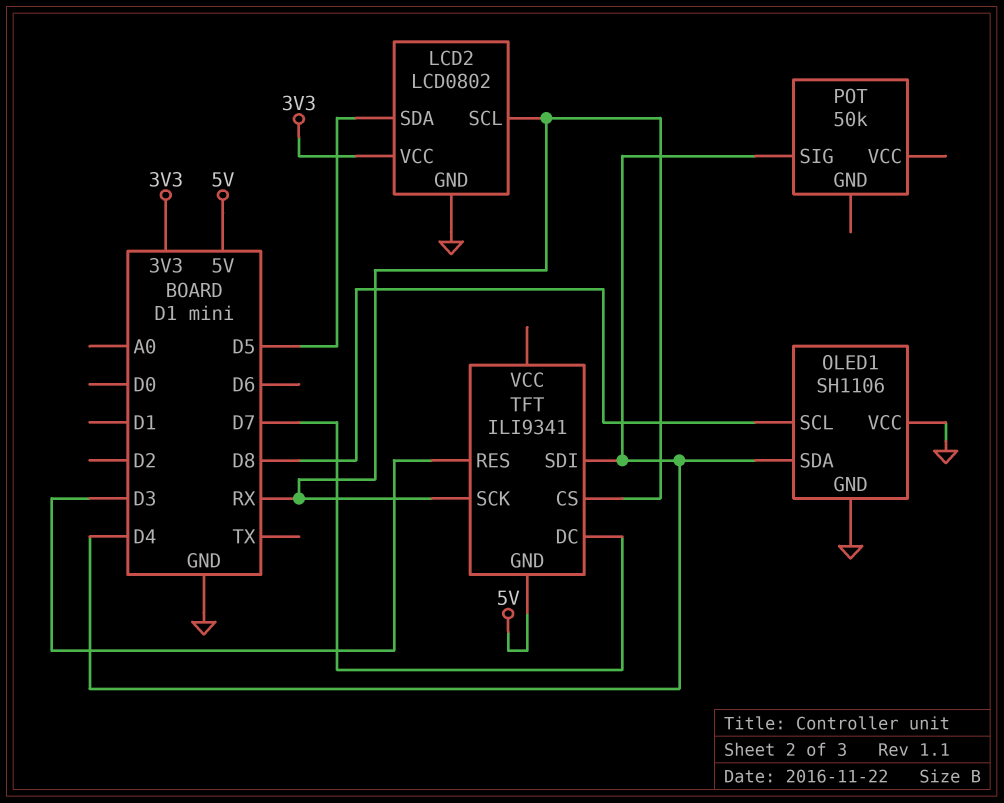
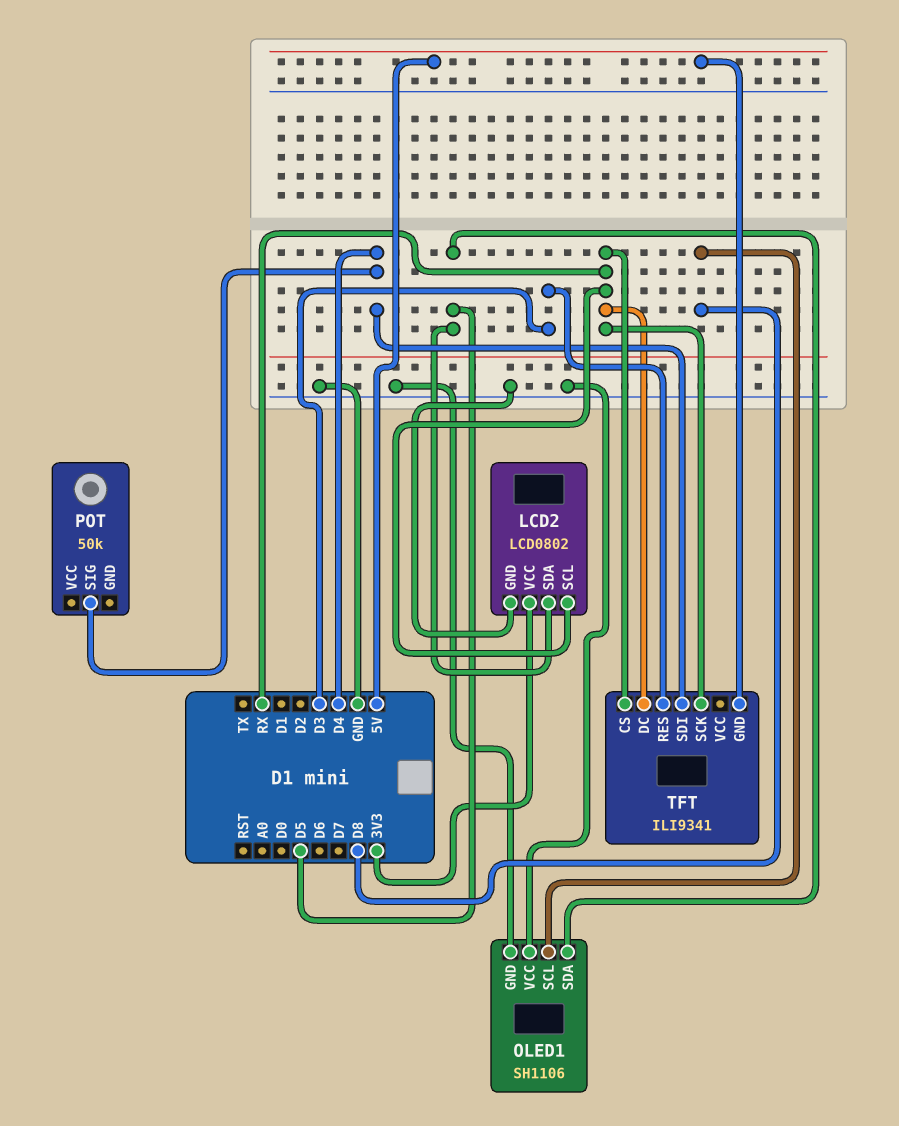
OLED1 pin SDA: D4 -> D5
TFT pin DC: D7 -> RX

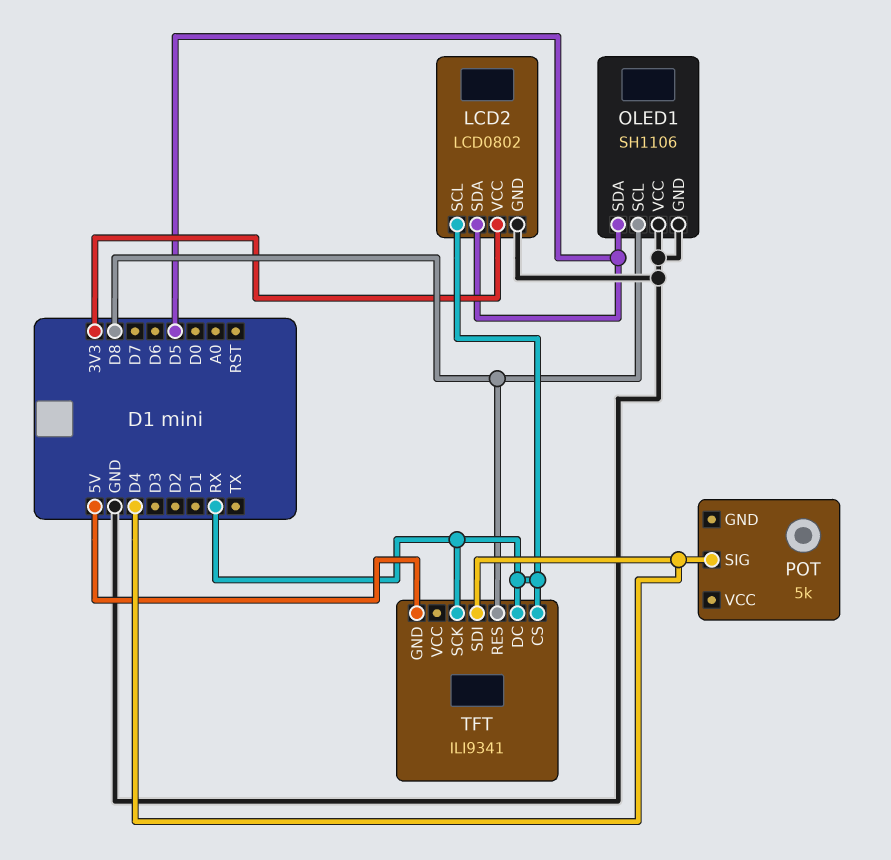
POT: 50k -> 5k
TFT pin RES: D3 -> D8

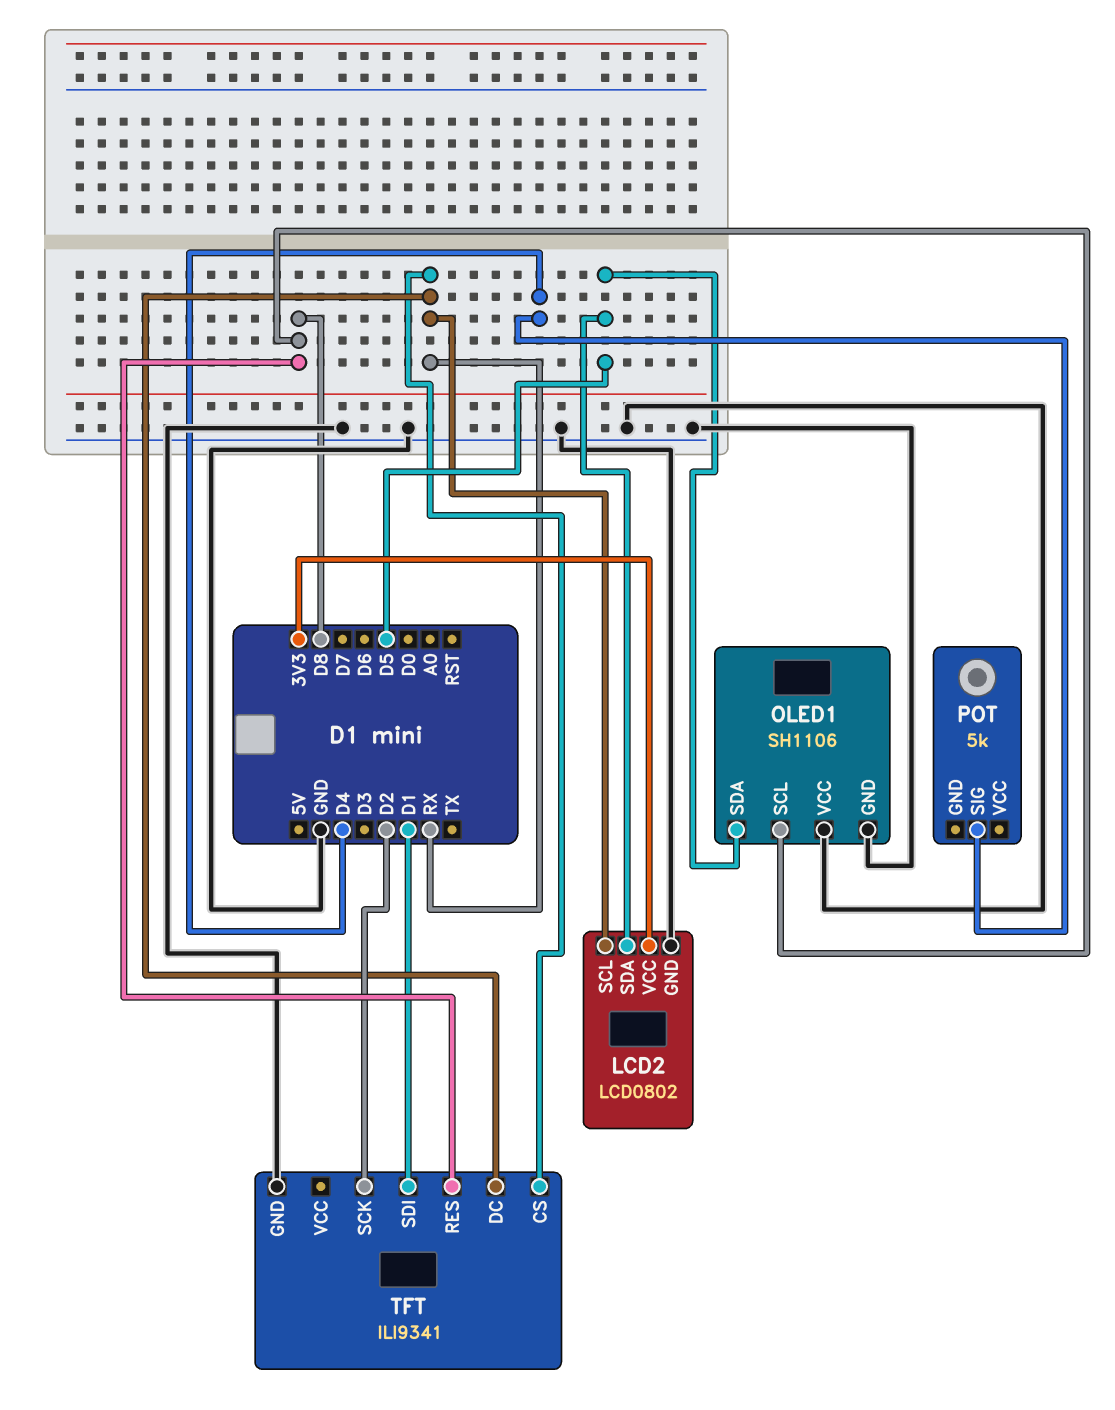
TFT pin GND: 5V -> GND
TFT pin SCK: RX -> D2
TFT pin SDI: D4 -> D1

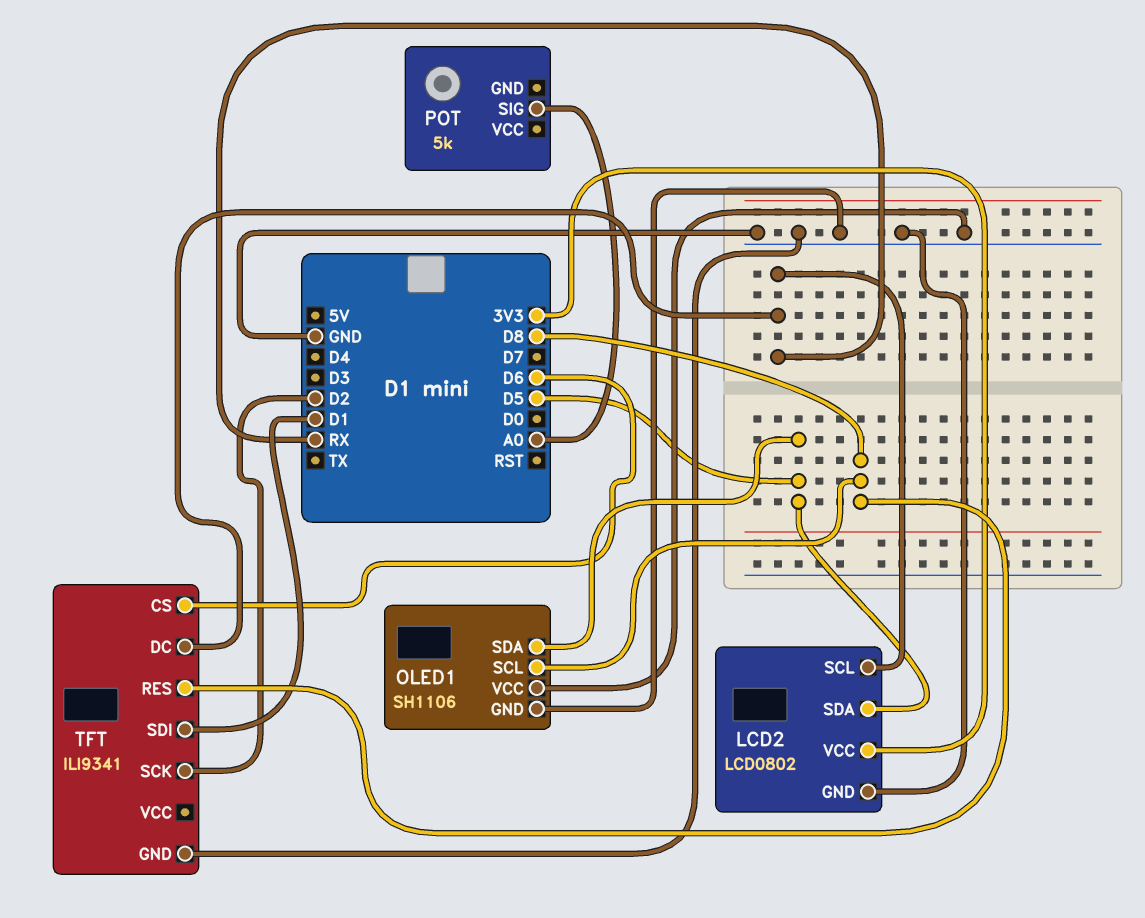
POT pin SIG: D4 -> A0
TFT pin CS: RX -> D6

